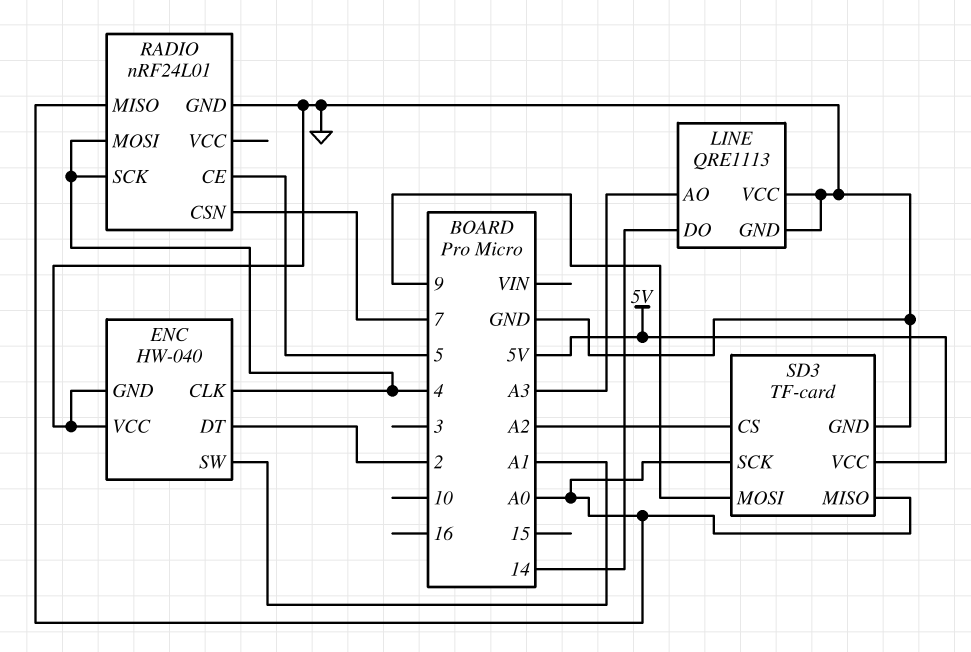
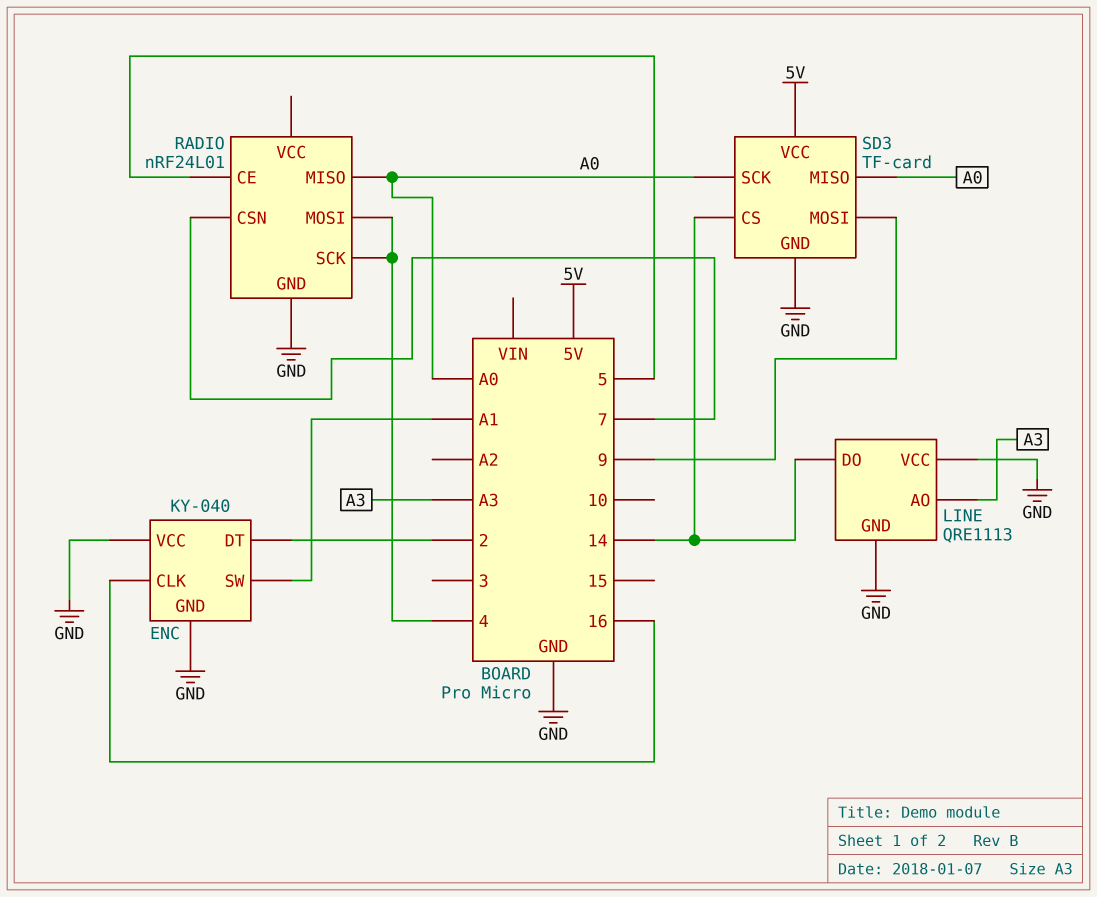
ENC: HW-040 -> KY-040
ENC pin CLK: 4 -> 16
SD3 pin CS: A2 -> 14

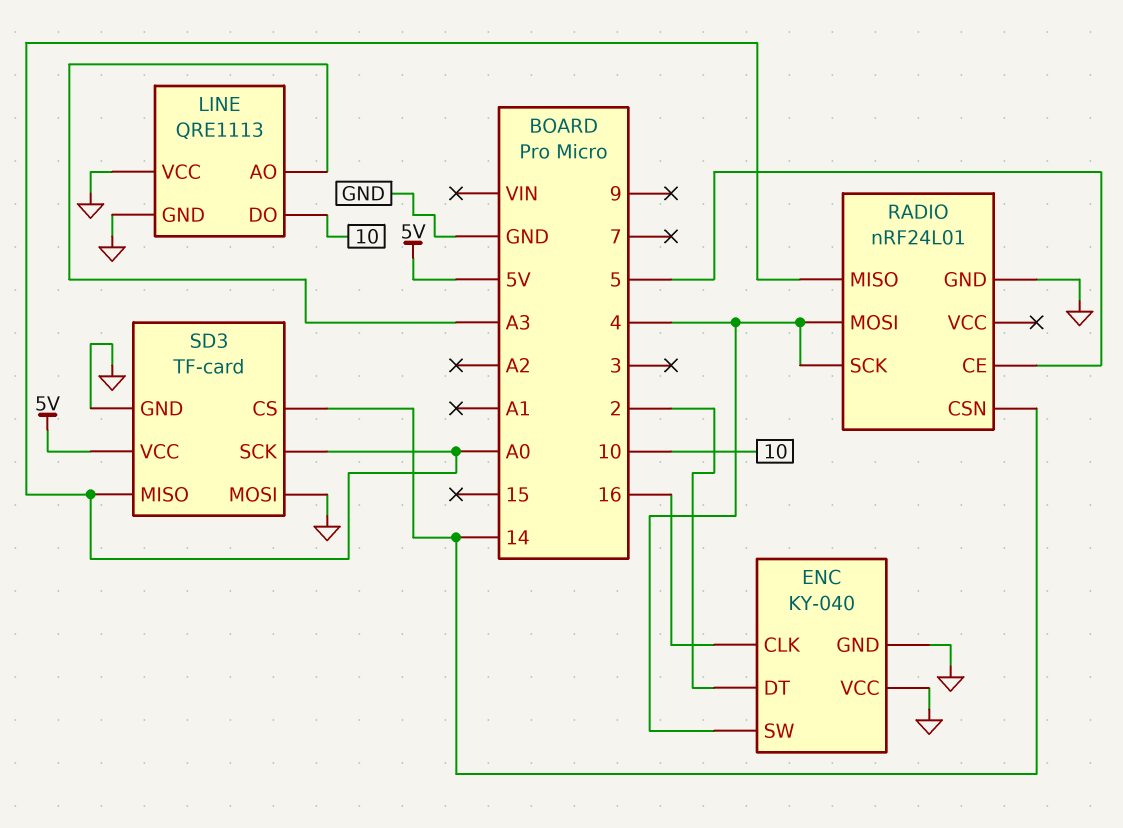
ENC pin SW: A1 -> 4
LINE pin DO: 14 -> 10
RADIO pin CSN: 7 -> 14
SD3 pin MOSI: 9 -> GND

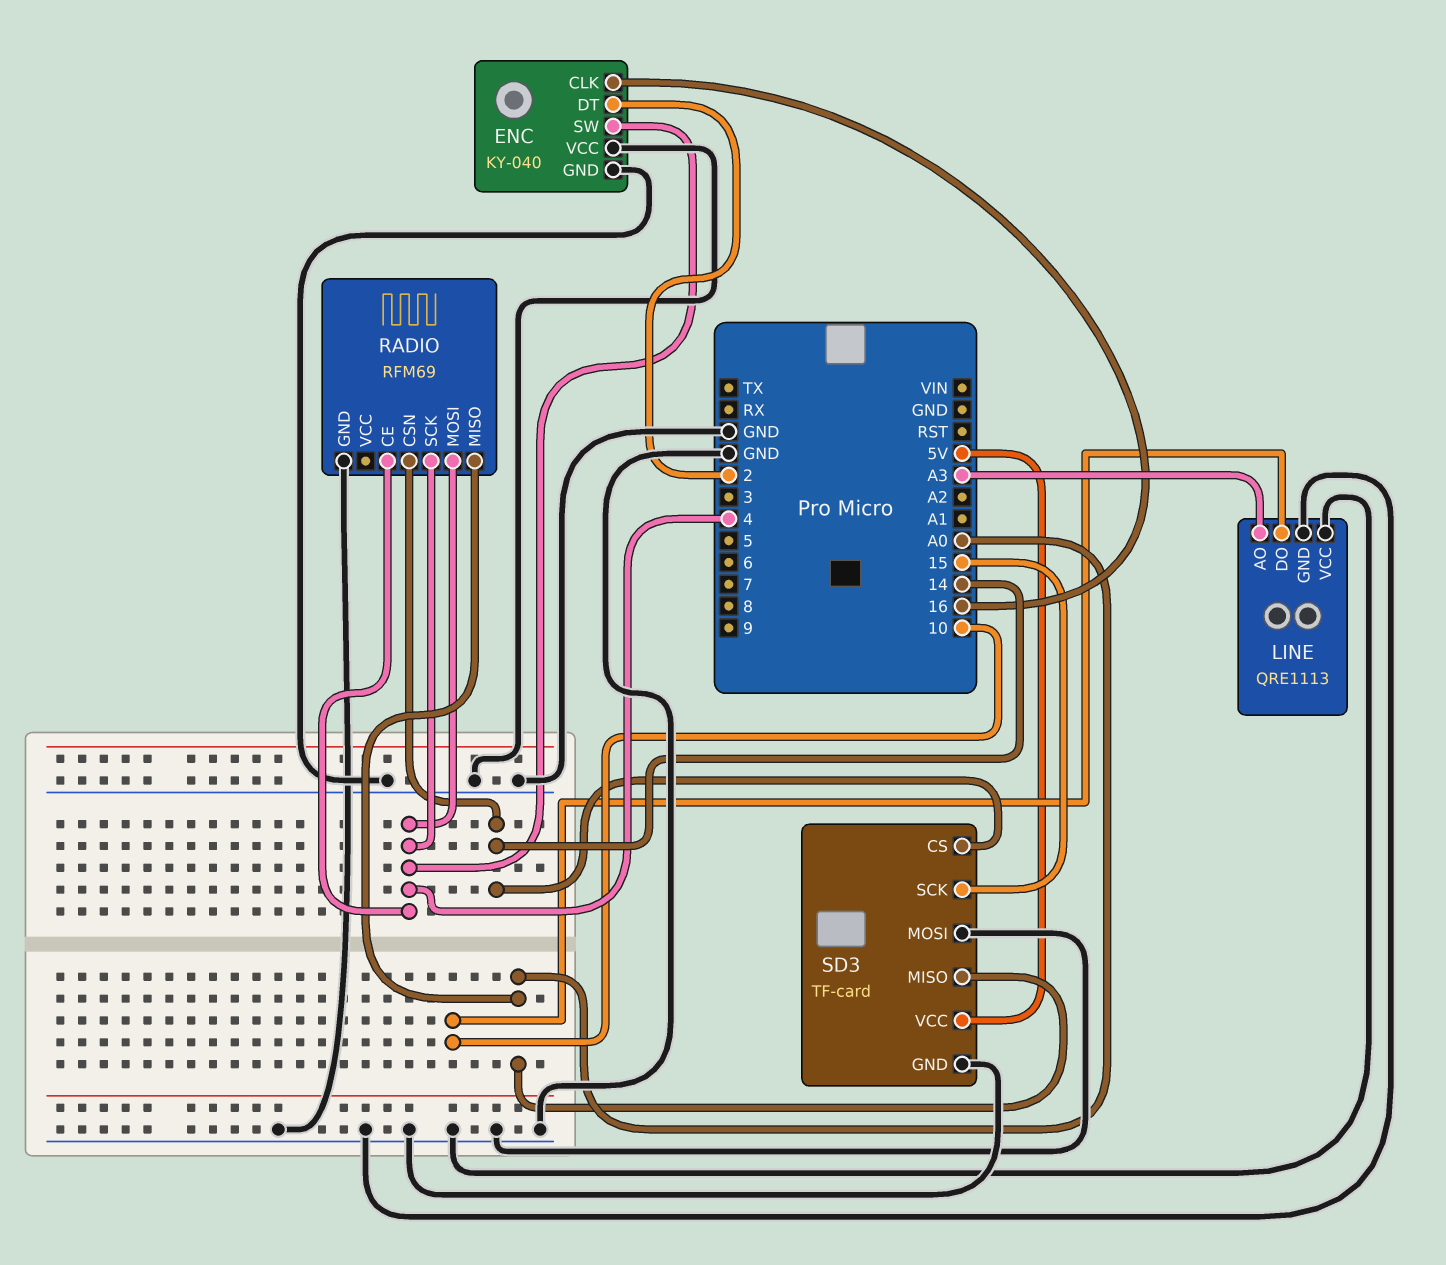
RADIO: nRF24L01 -> RFM69
RADIO pin CE: 5 -> 4
SD3 pin SCK: A0 -> 15

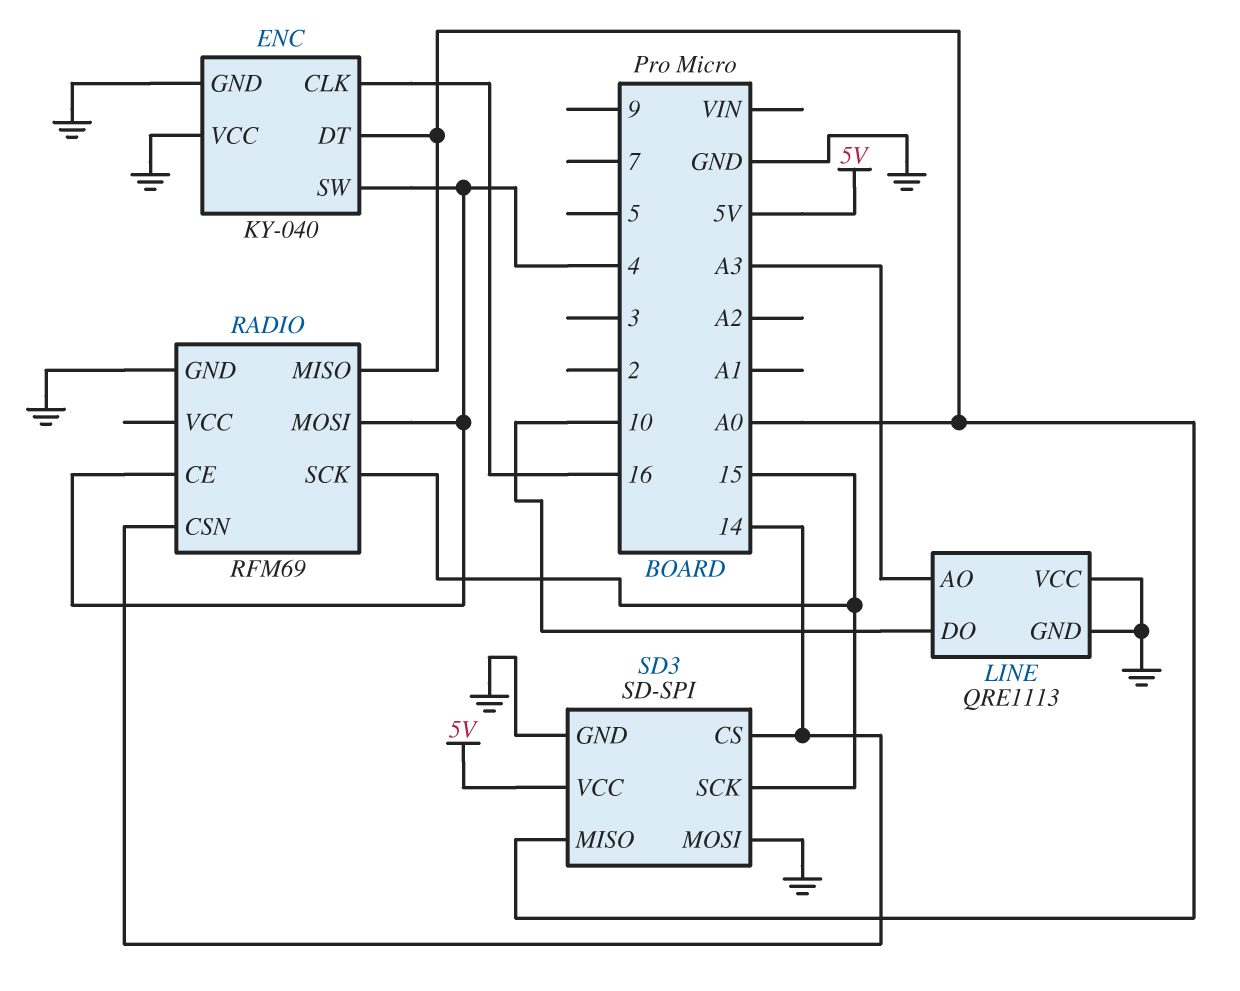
ENC pin DT: 2 -> A0
RADIO pin SCK: 4 -> 15
SD3: TF-card -> SD-SPI

